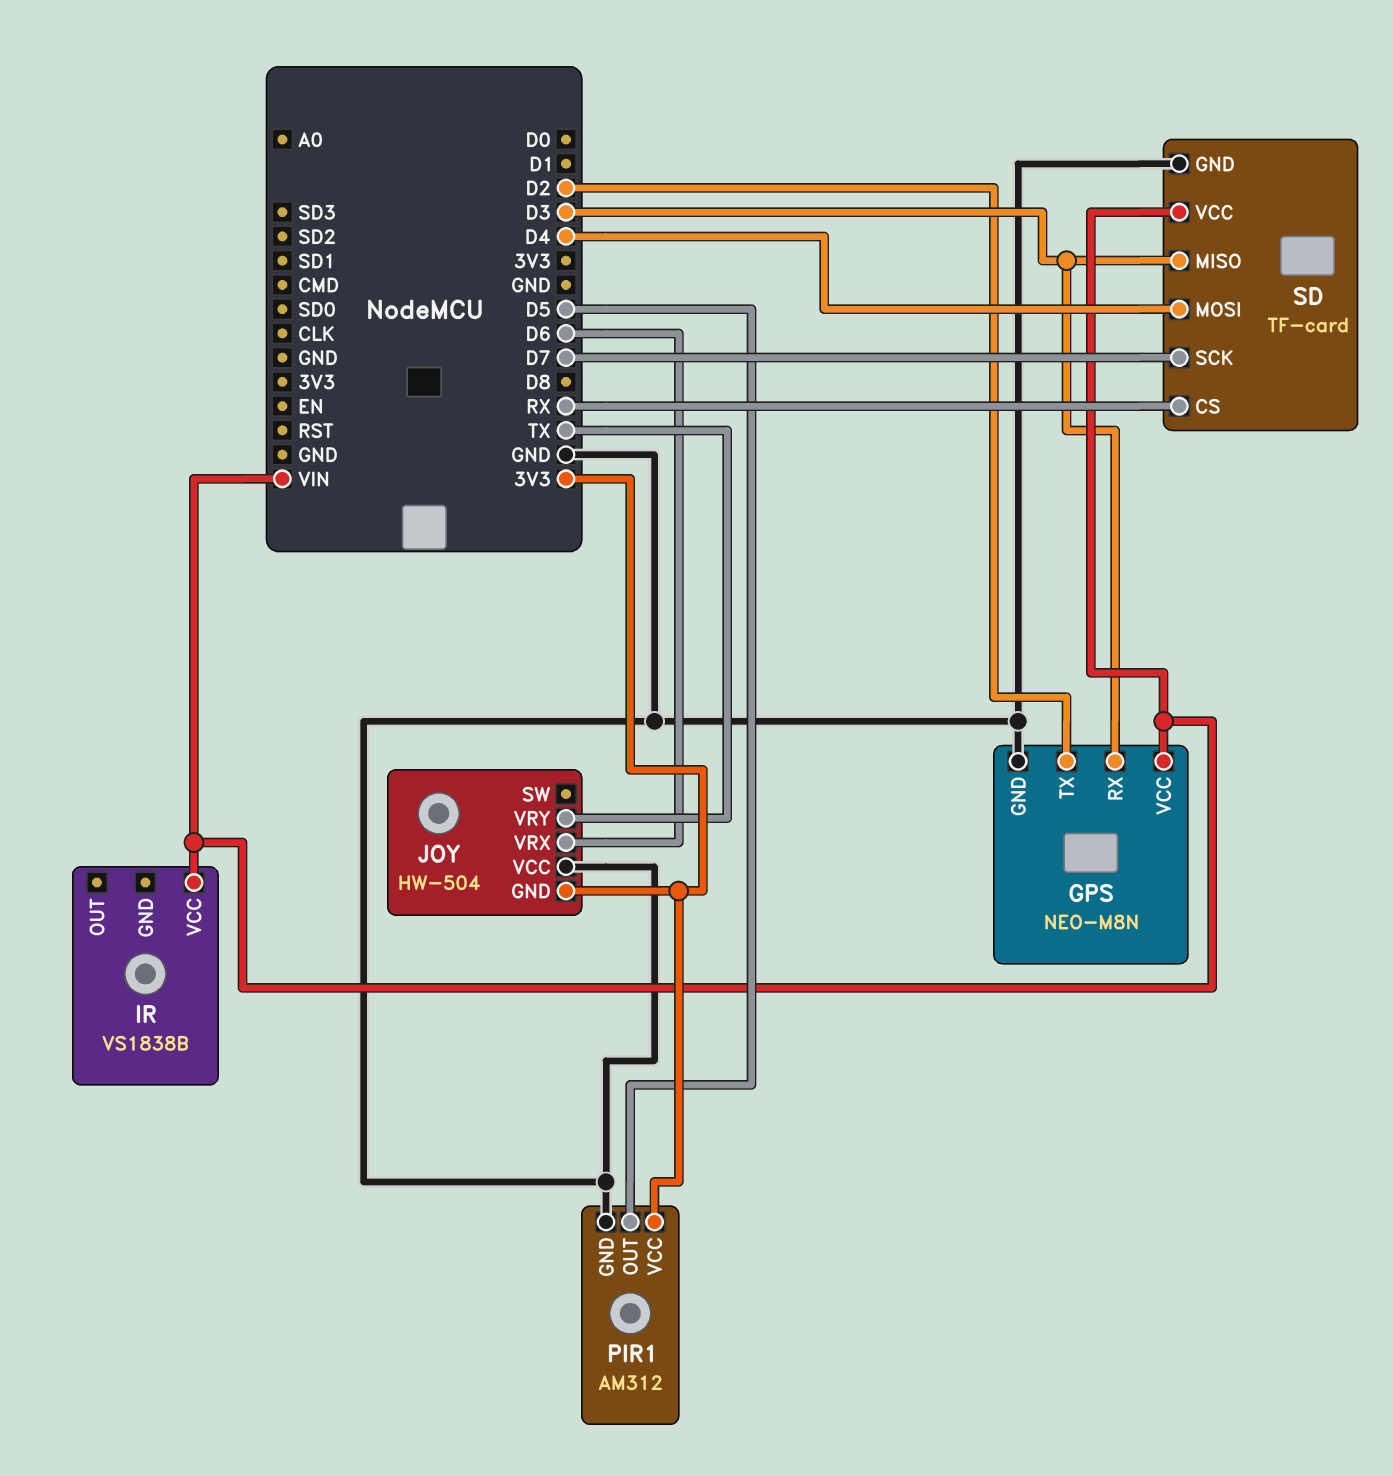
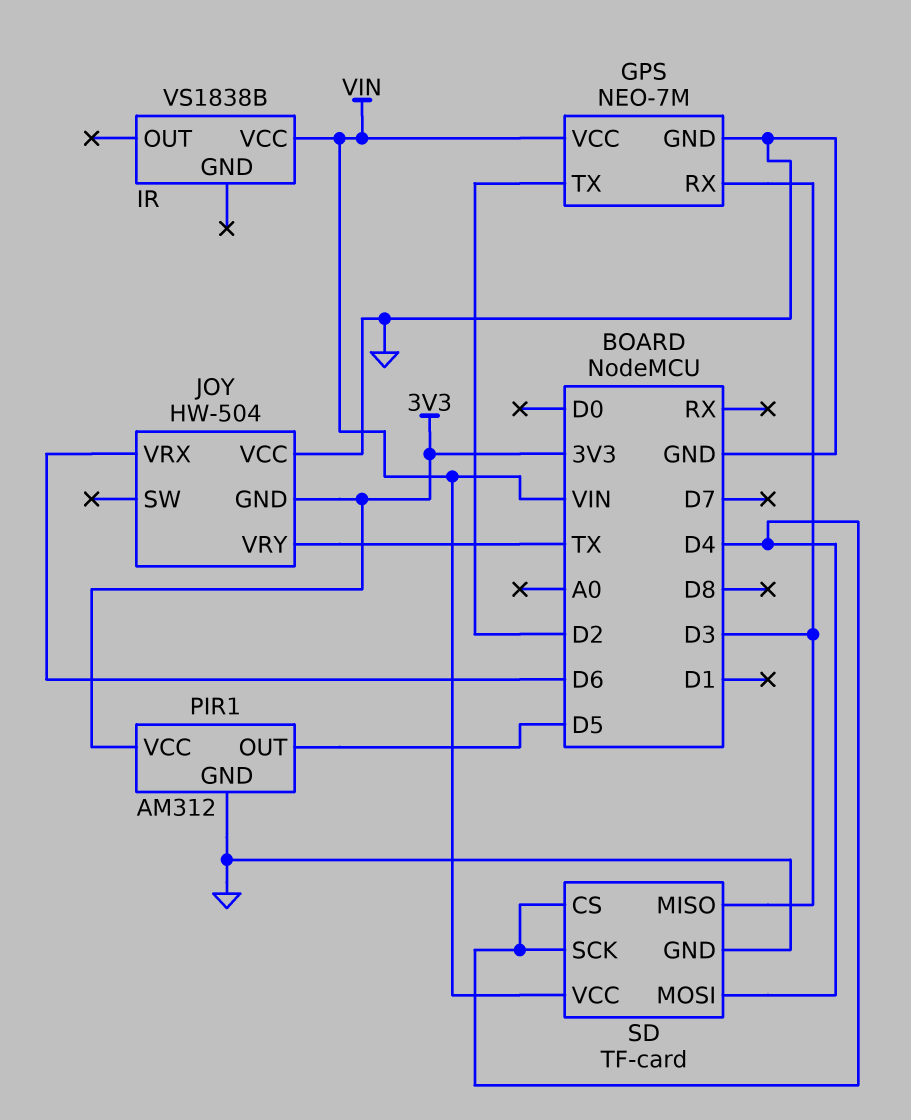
GPS: NEO-M8N -> NEO-7M
SD pin CS: RX -> D4
SD pin SCK: D7 -> D4

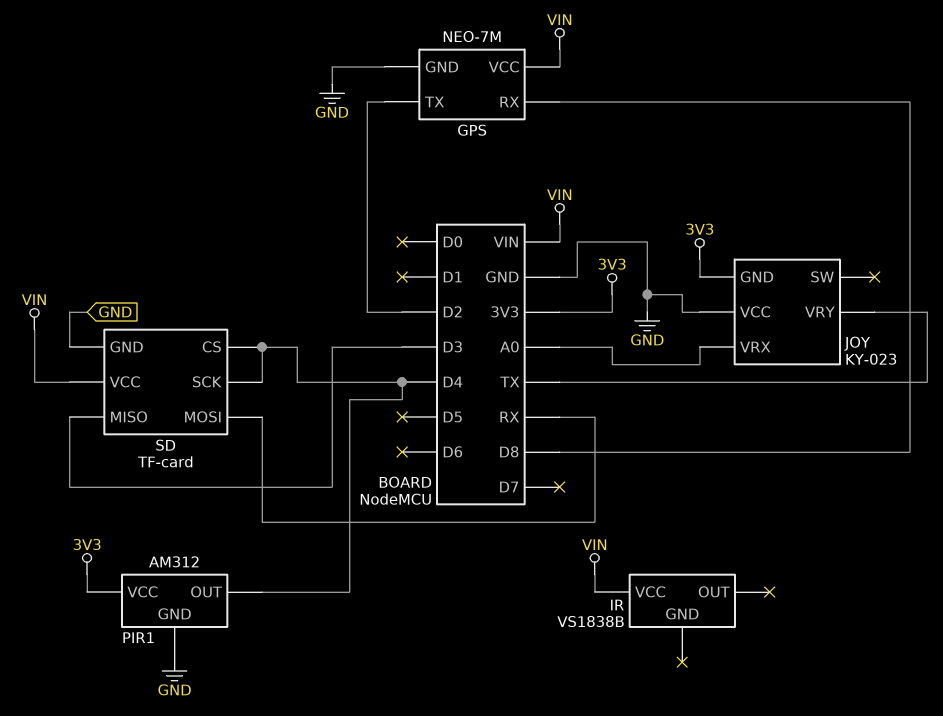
GPS pin RX: D3 -> D8
JOY: HW-504 -> KY-023
JOY pin VRX: D6 -> A0
PIR1 pin OUT: D5 -> D4
SD pin MOSI: D4 -> RX

